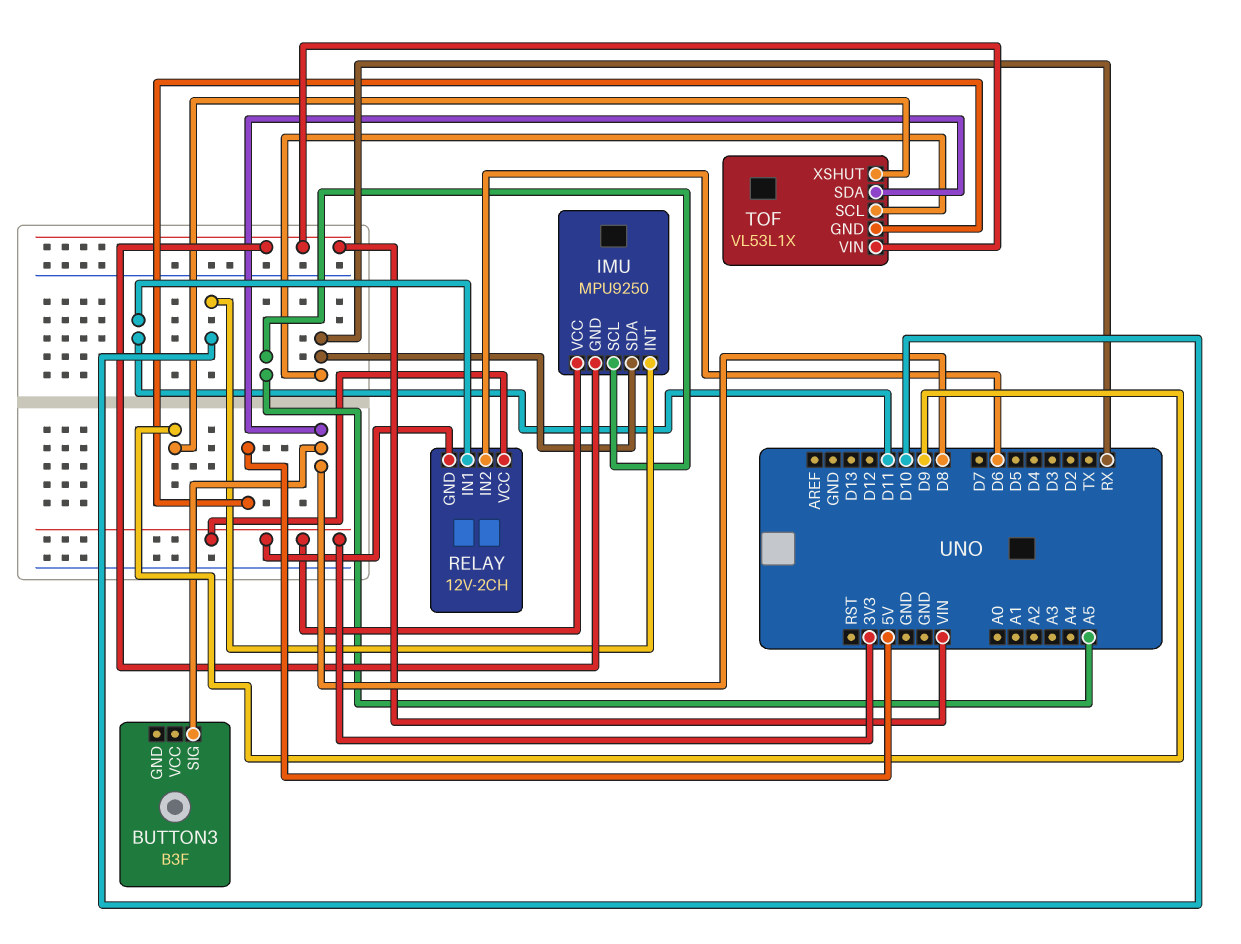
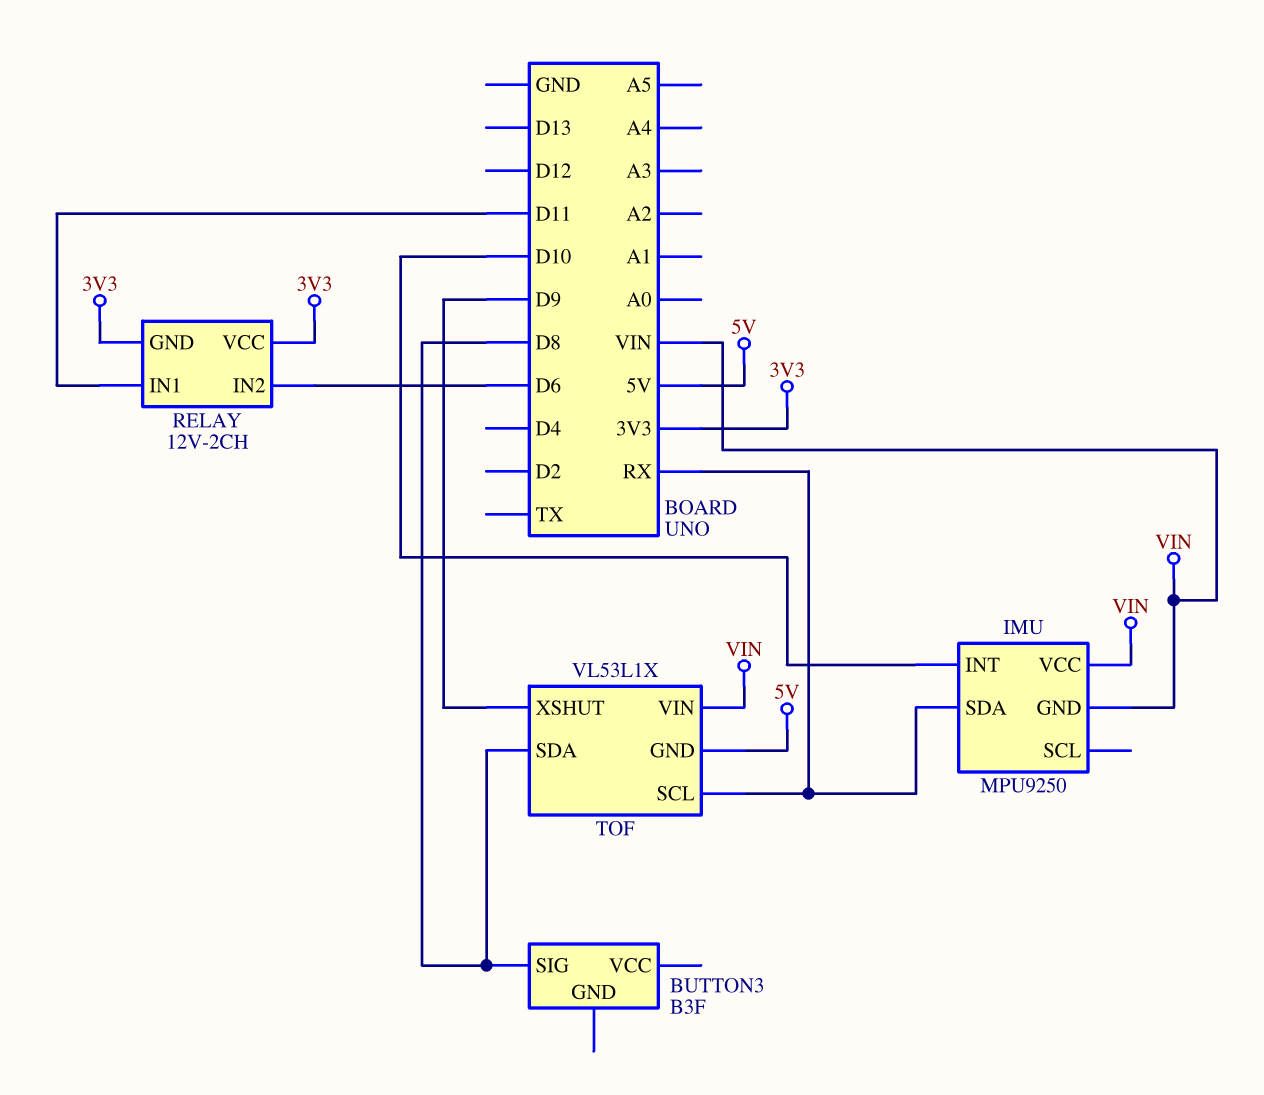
IMU pin SCL: A5 -> none
IMU pin VCC: 3V3 -> VIN

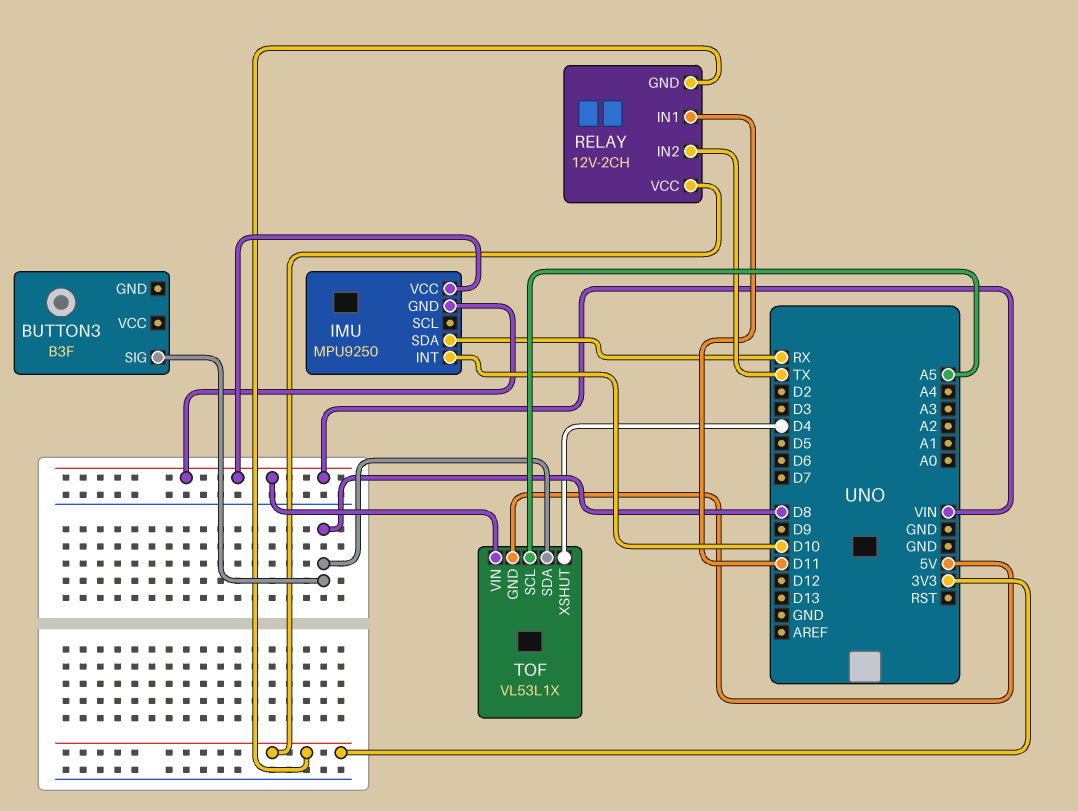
RELAY pin IN2: D6 -> TX
TOF pin SCL: RX -> A5
TOF pin XSHUT: D9 -> D4

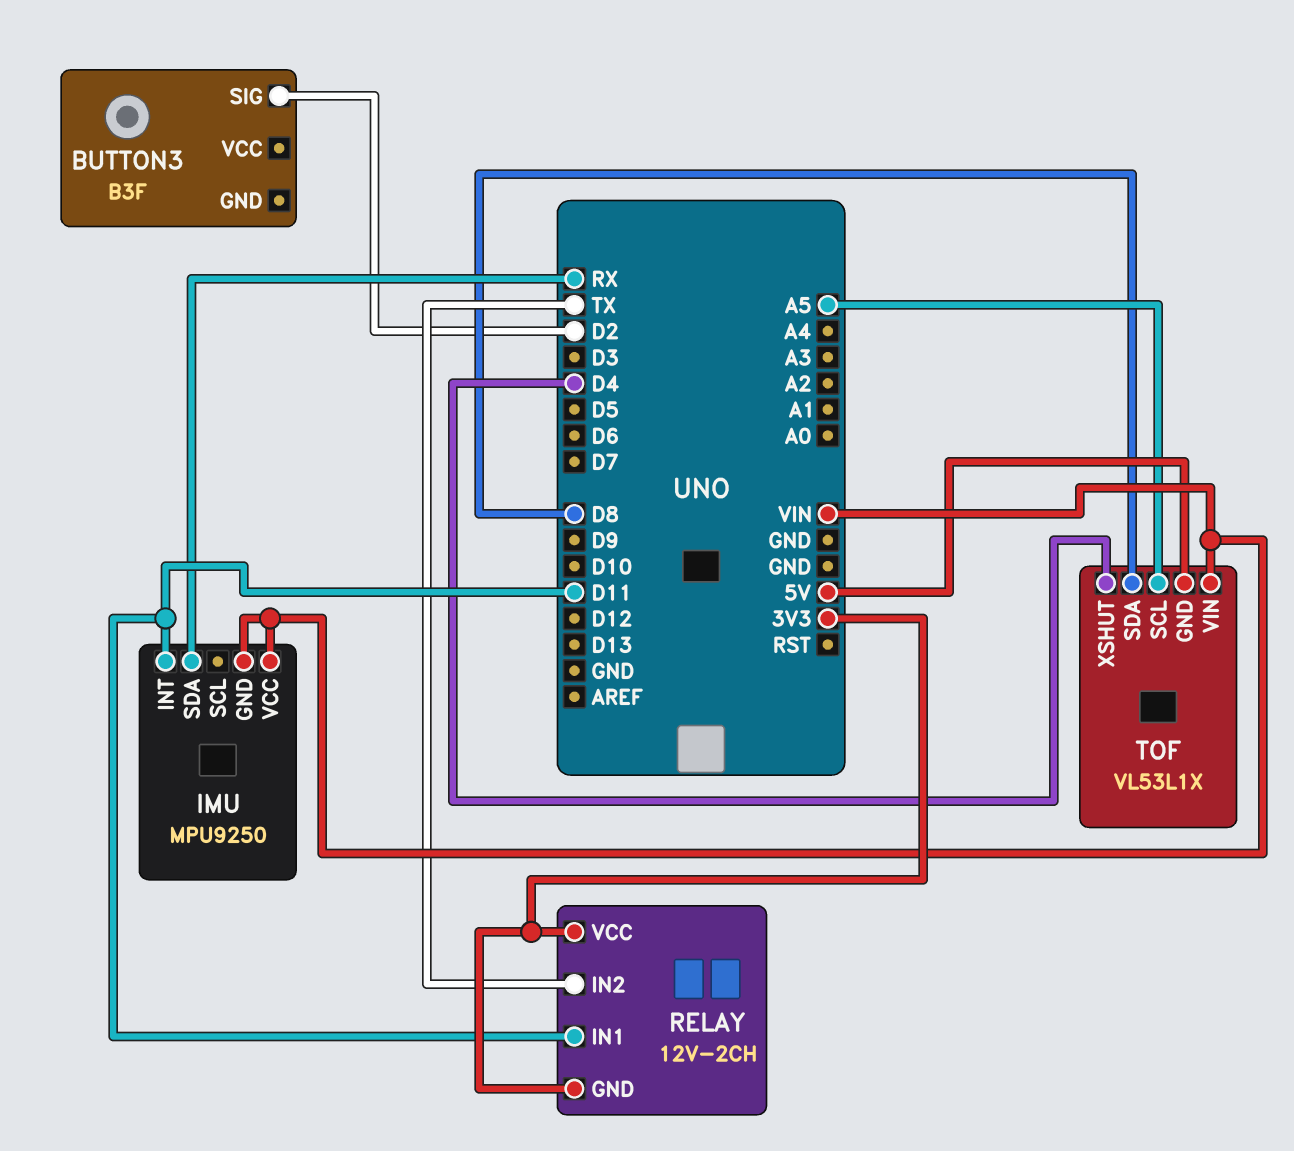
BUTTON3 pin SIG: D8 -> D2
IMU pin INT: D10 -> D11

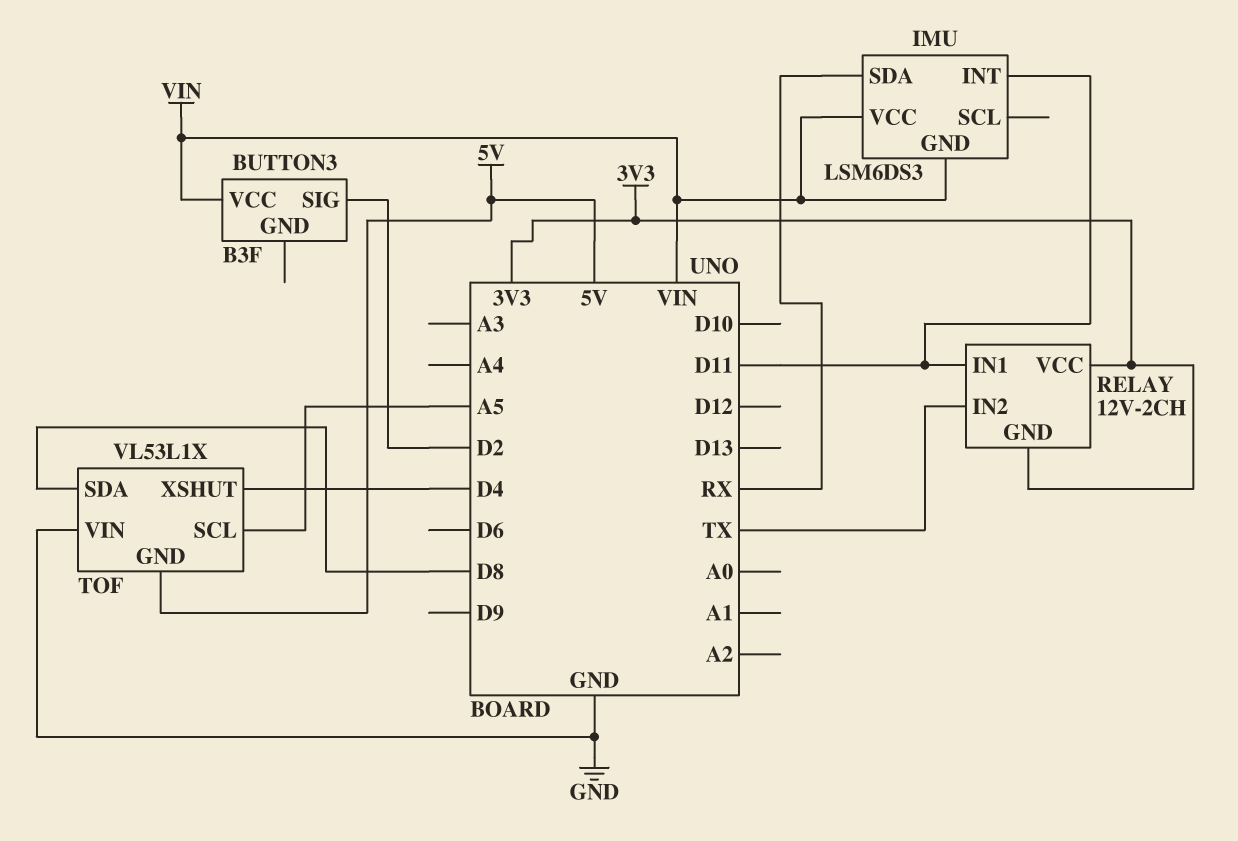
BUTTON3 pin VCC: none -> VIN
IMU: MPU9250 -> LSM6DS3
TOF pin VIN: VIN -> GND

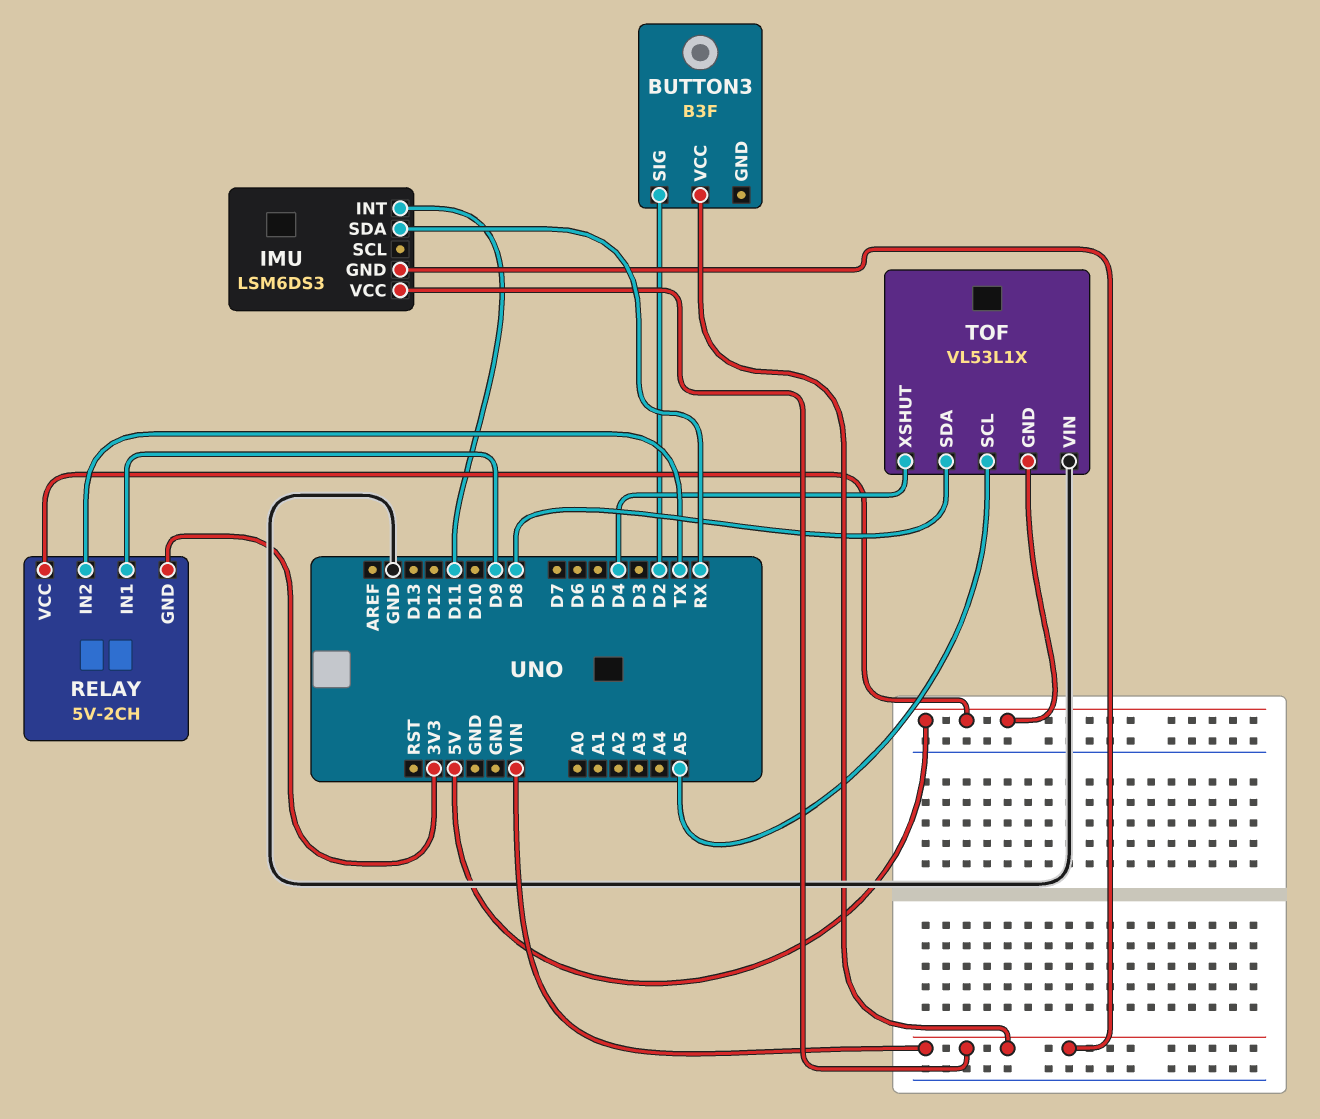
RELAY: 12V-2CH -> 5V-2CH
RELAY pin IN1: D11 -> D9
RELAY pin VCC: 3V3 -> 5V

